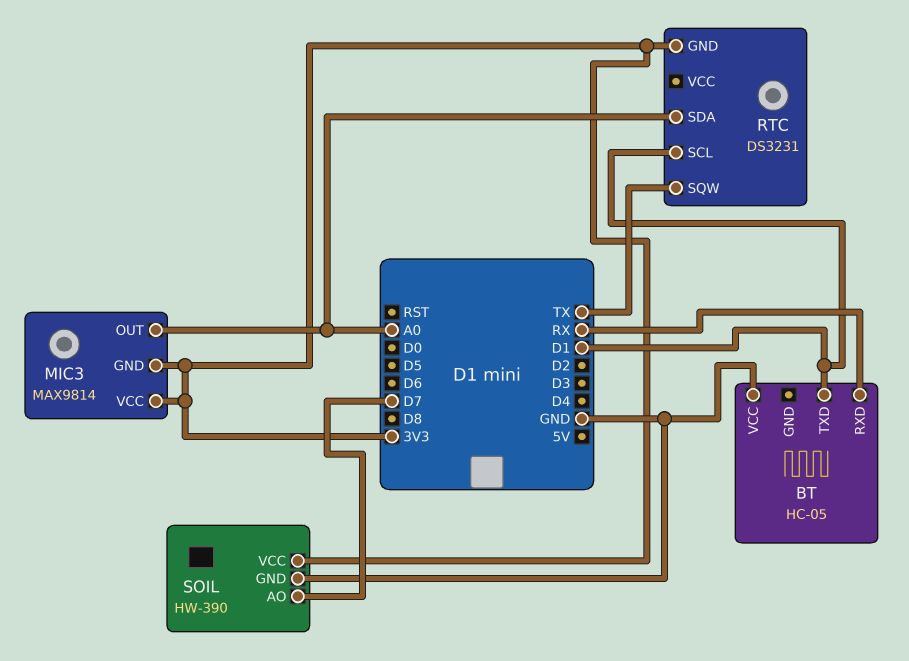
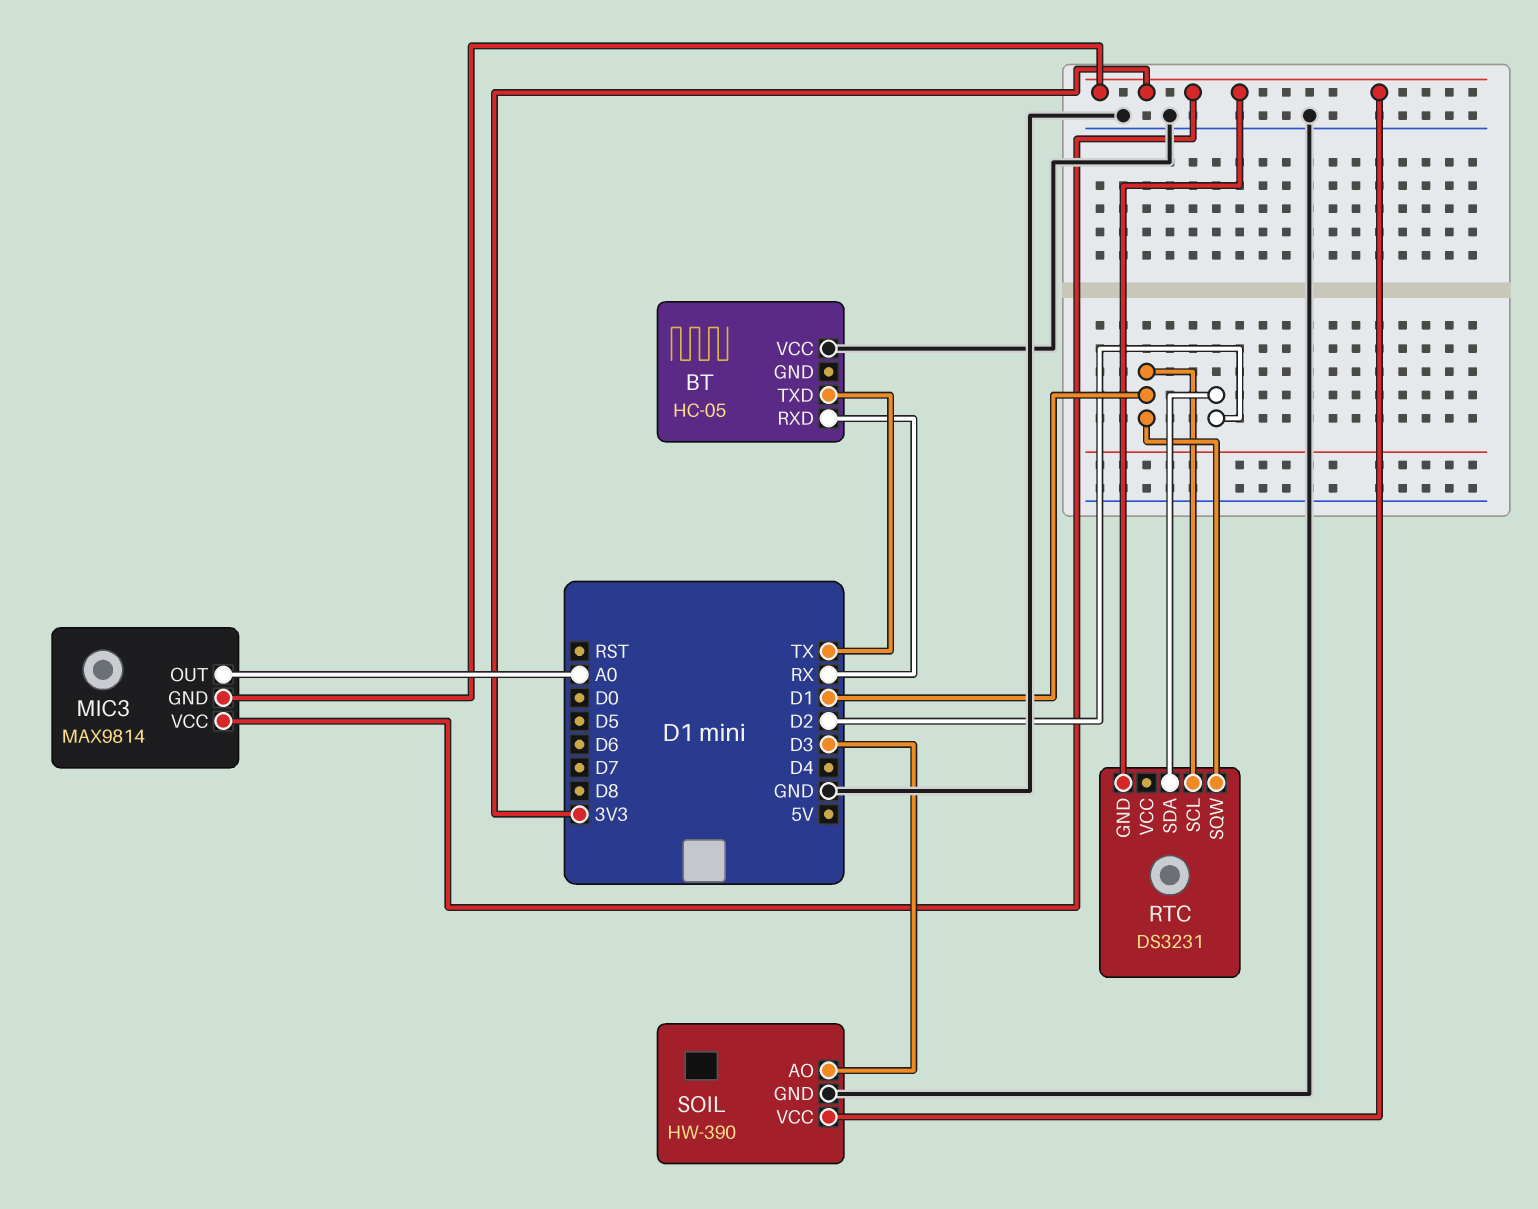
BT pin TXD: D1 -> TX
RTC pin SDA: A0 -> D2
RTC pin SQW: TX -> D1
SOIL pin AO: D7 -> D3

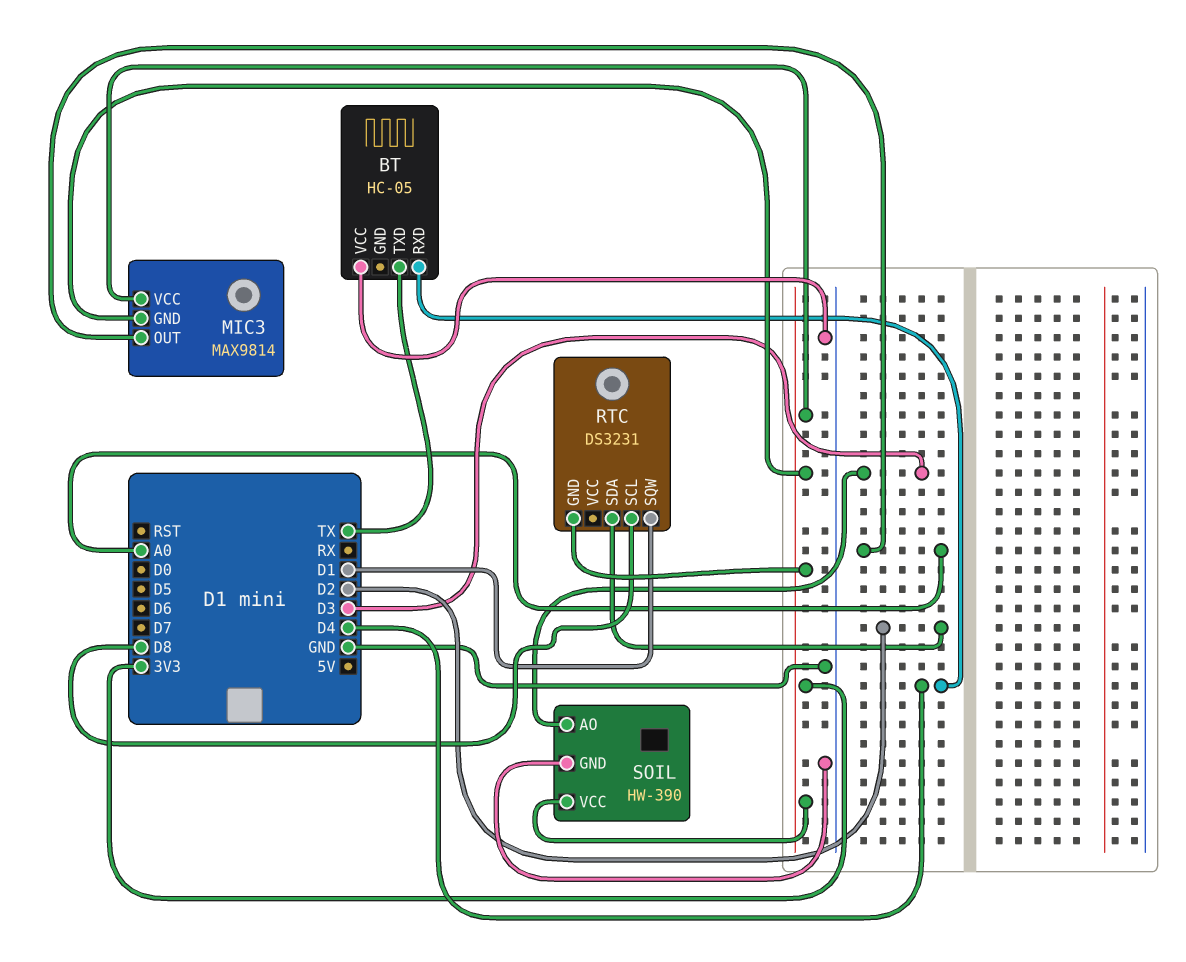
BT pin RXD: RX -> D4
RTC pin SCL: D1 -> D8

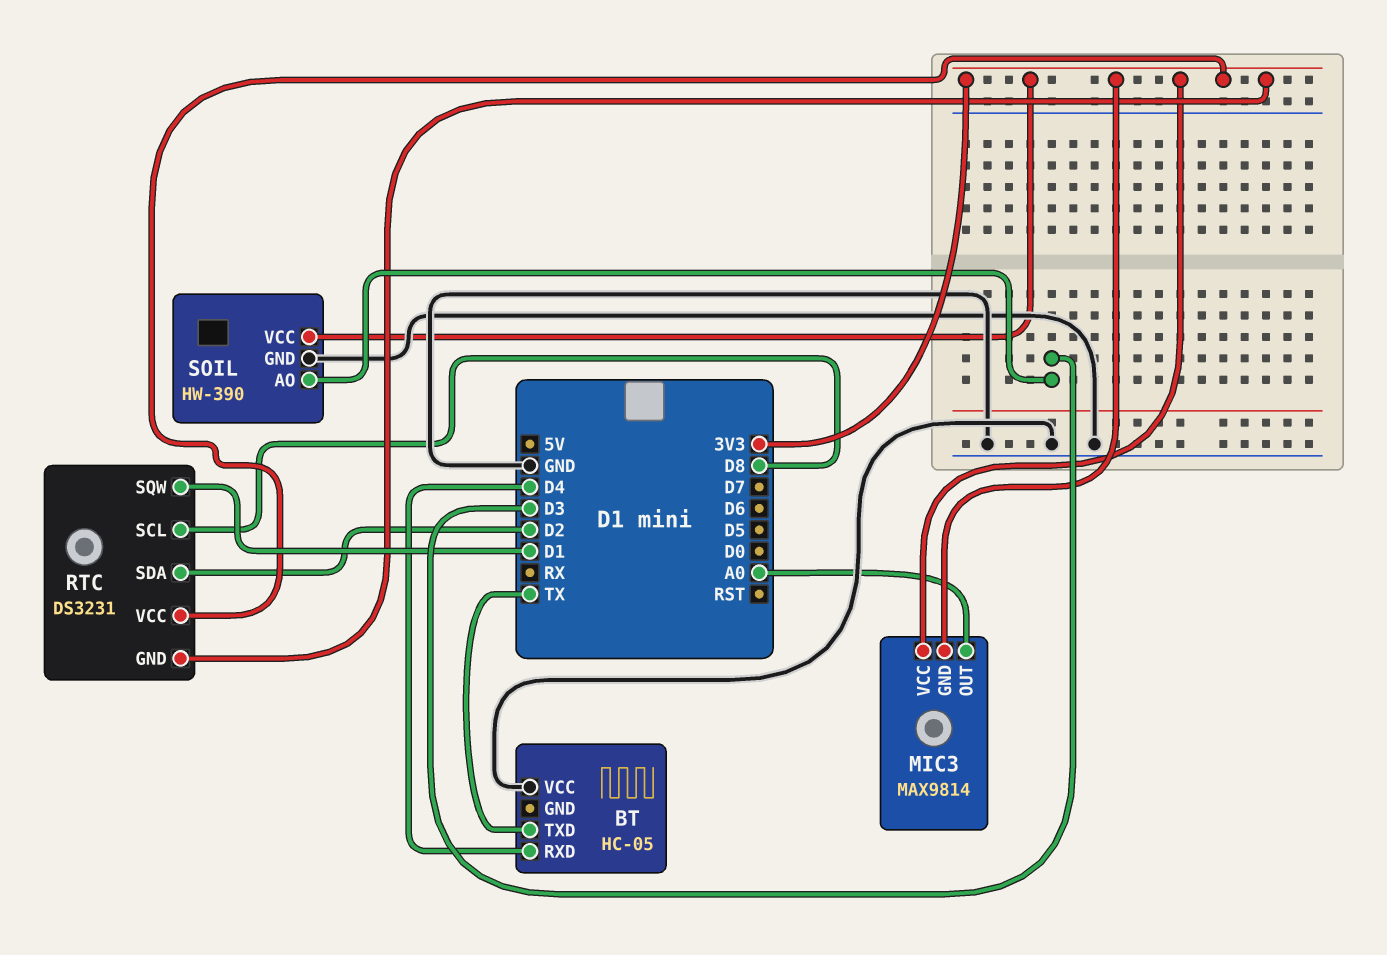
RTC pin VCC: none -> 3V3

